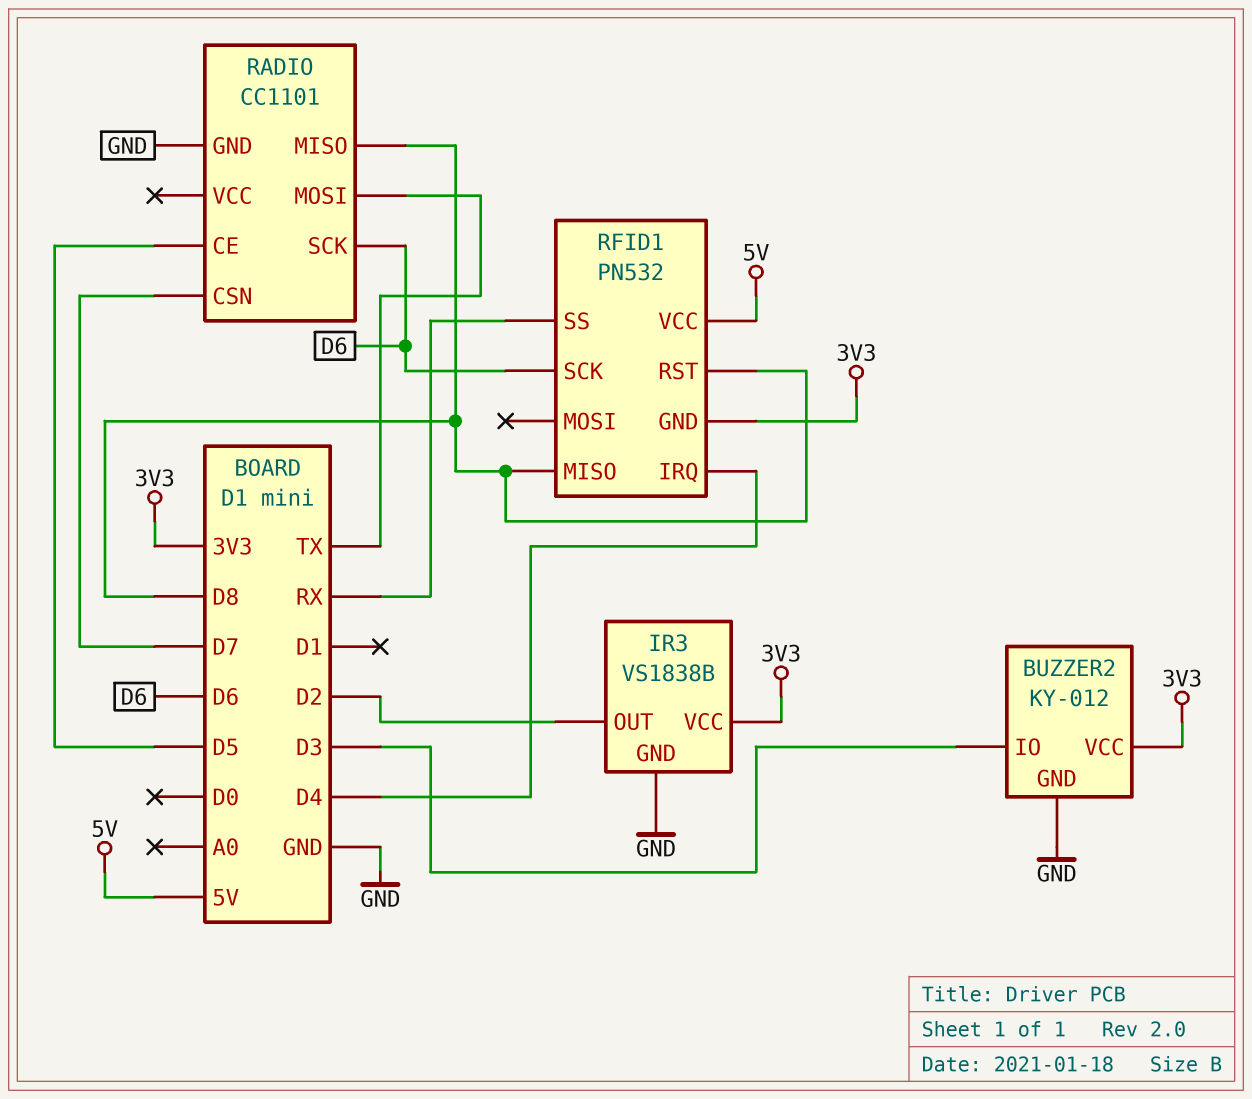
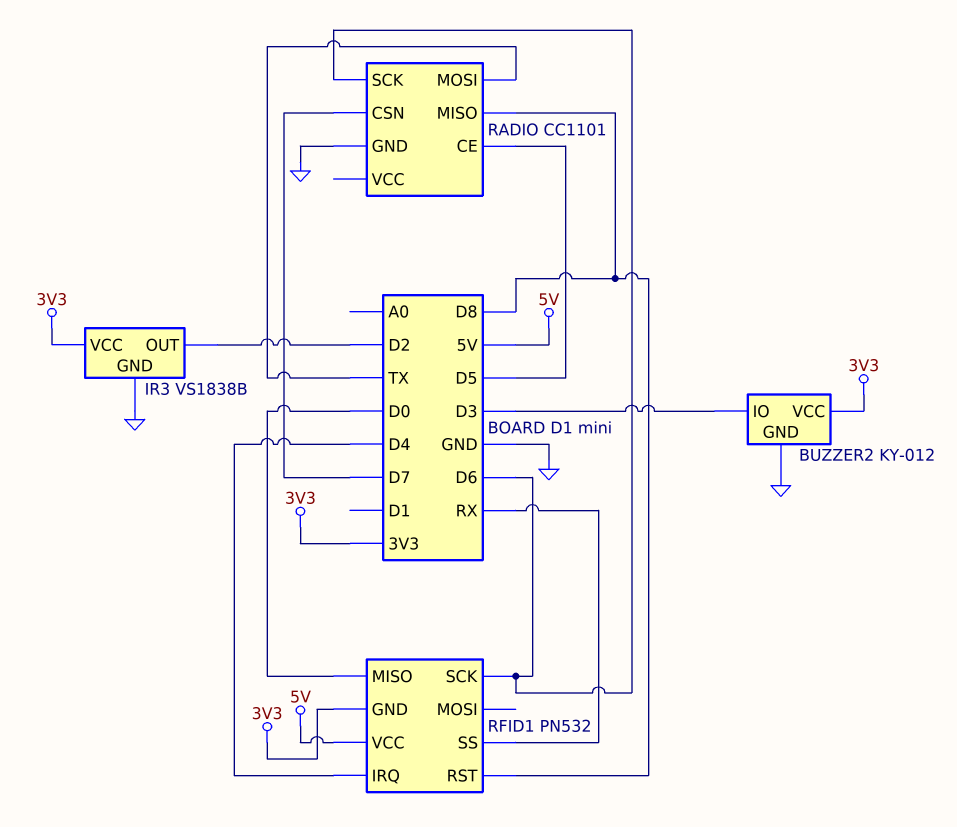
RFID1 pin MISO: D8 -> D0

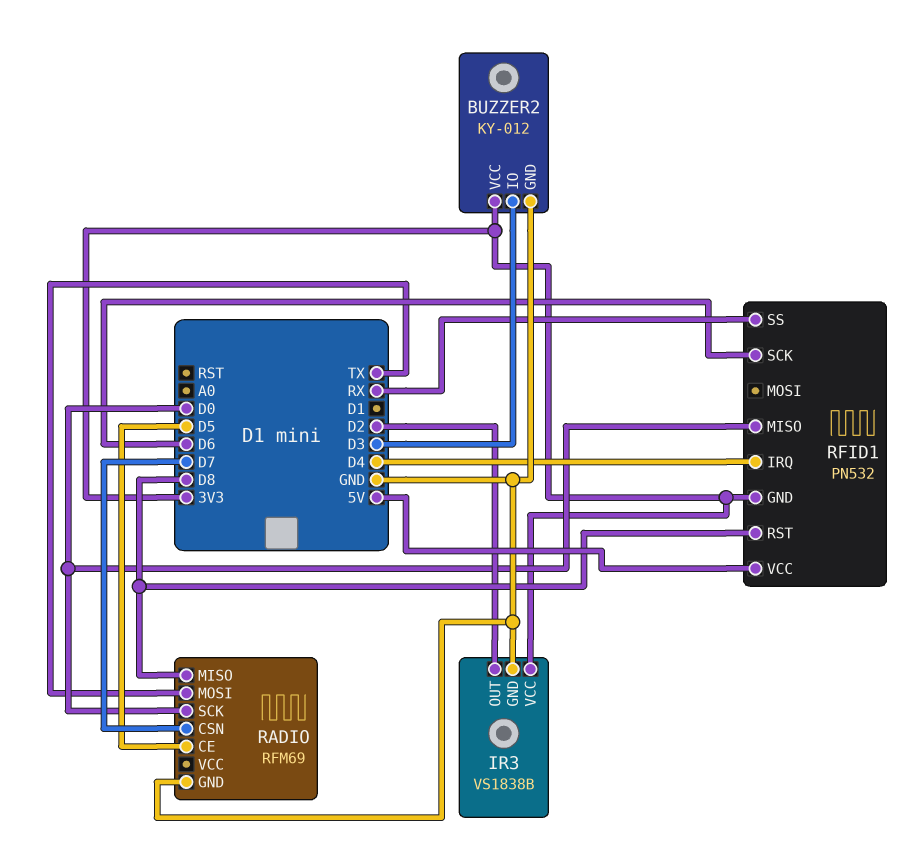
RADIO: CC1101 -> RFM69
RADIO pin SCK: D6 -> D0

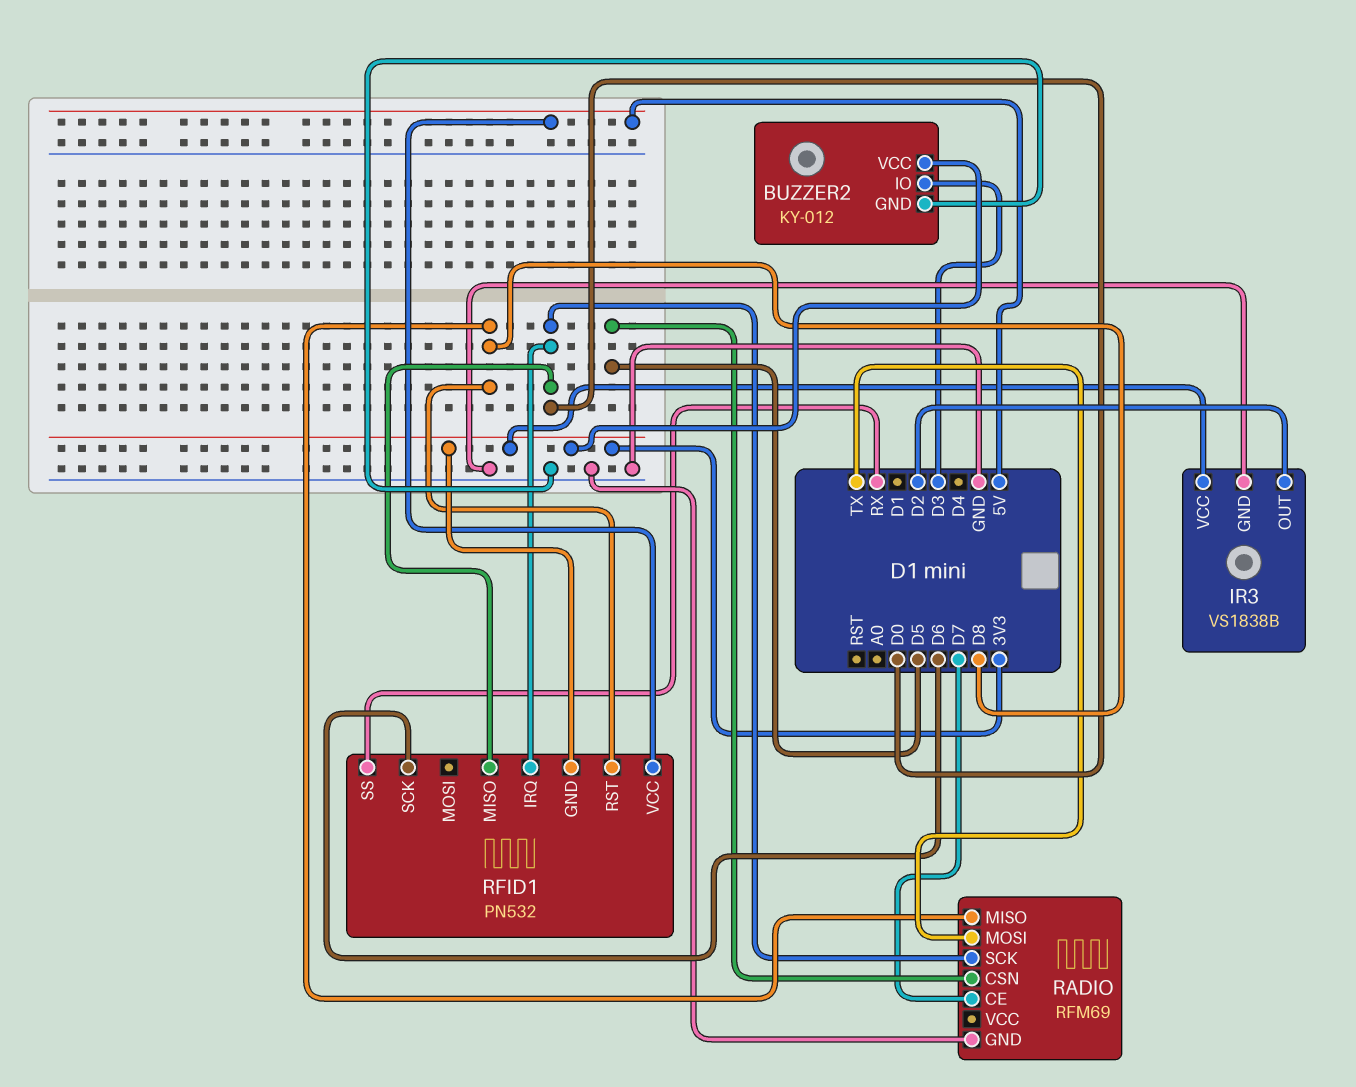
RADIO pin CE: D5 -> D7
RADIO pin CSN: D7 -> D5
RFID1 pin IRQ: D4 -> D0

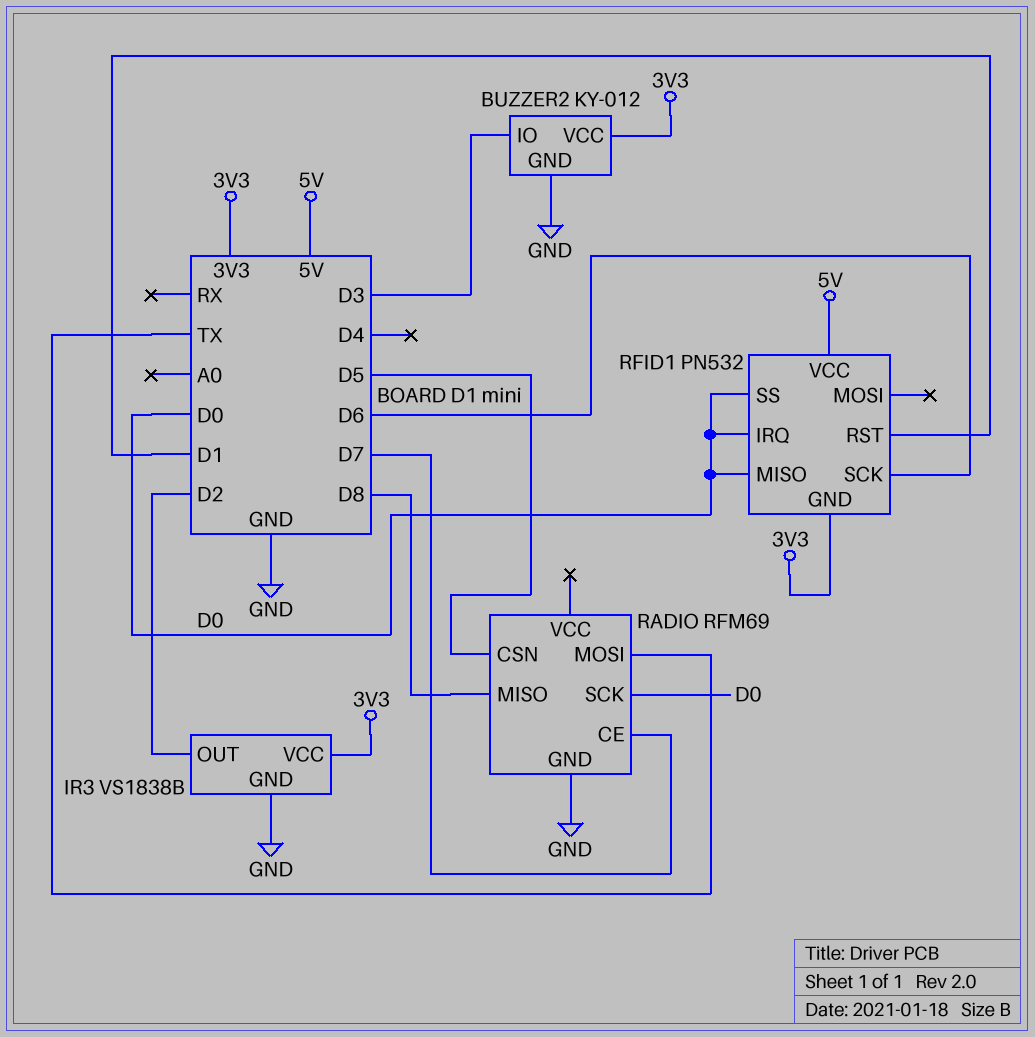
RFID1 pin RST: D8 -> D1
RFID1 pin SS: RX -> D0

